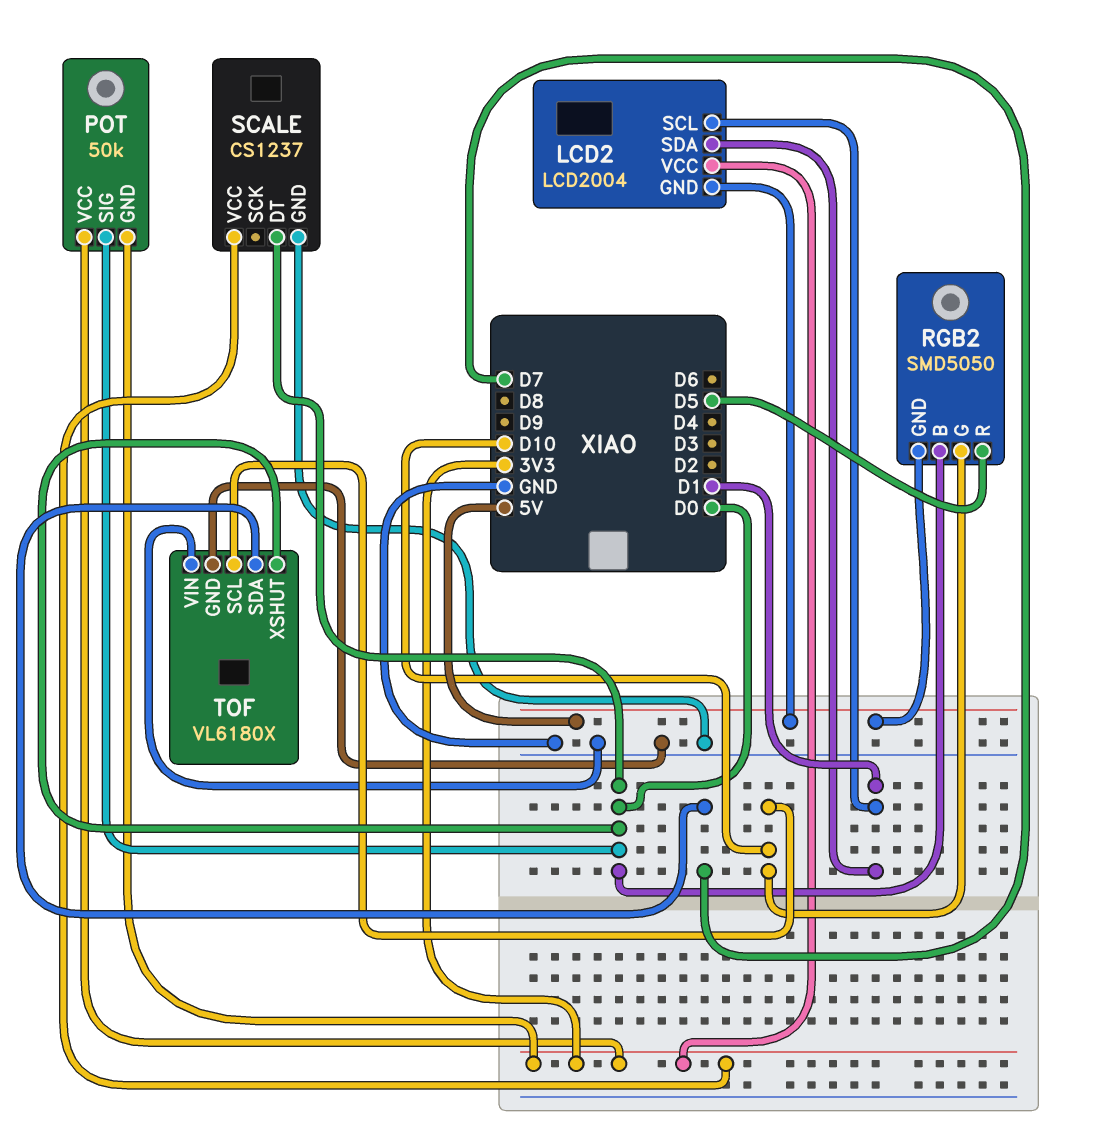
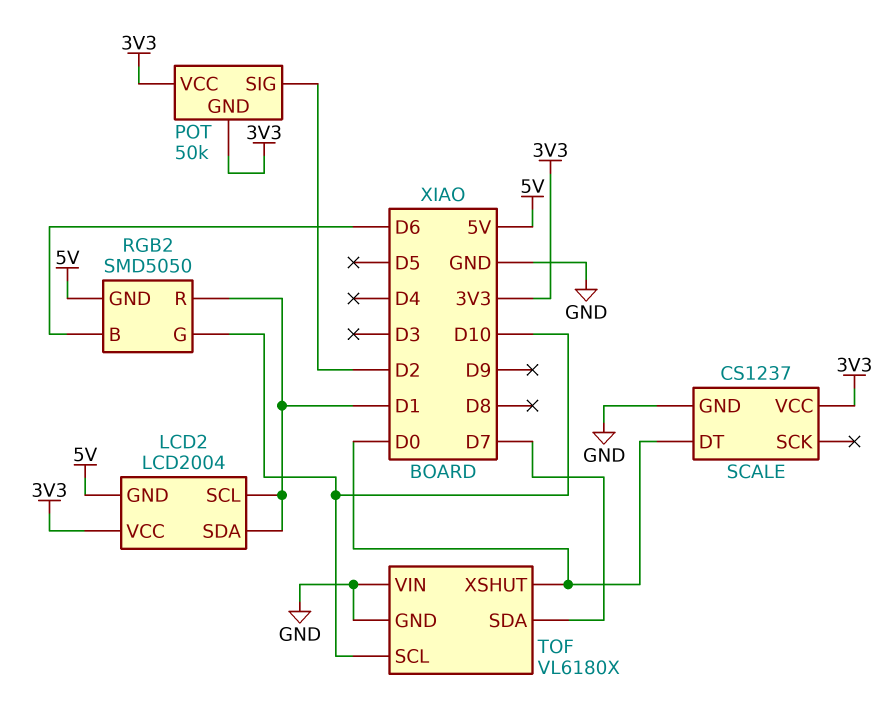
POT pin SIG: D0 -> D2
RGB2 pin B: D0 -> D6
RGB2 pin R: D5 -> D1

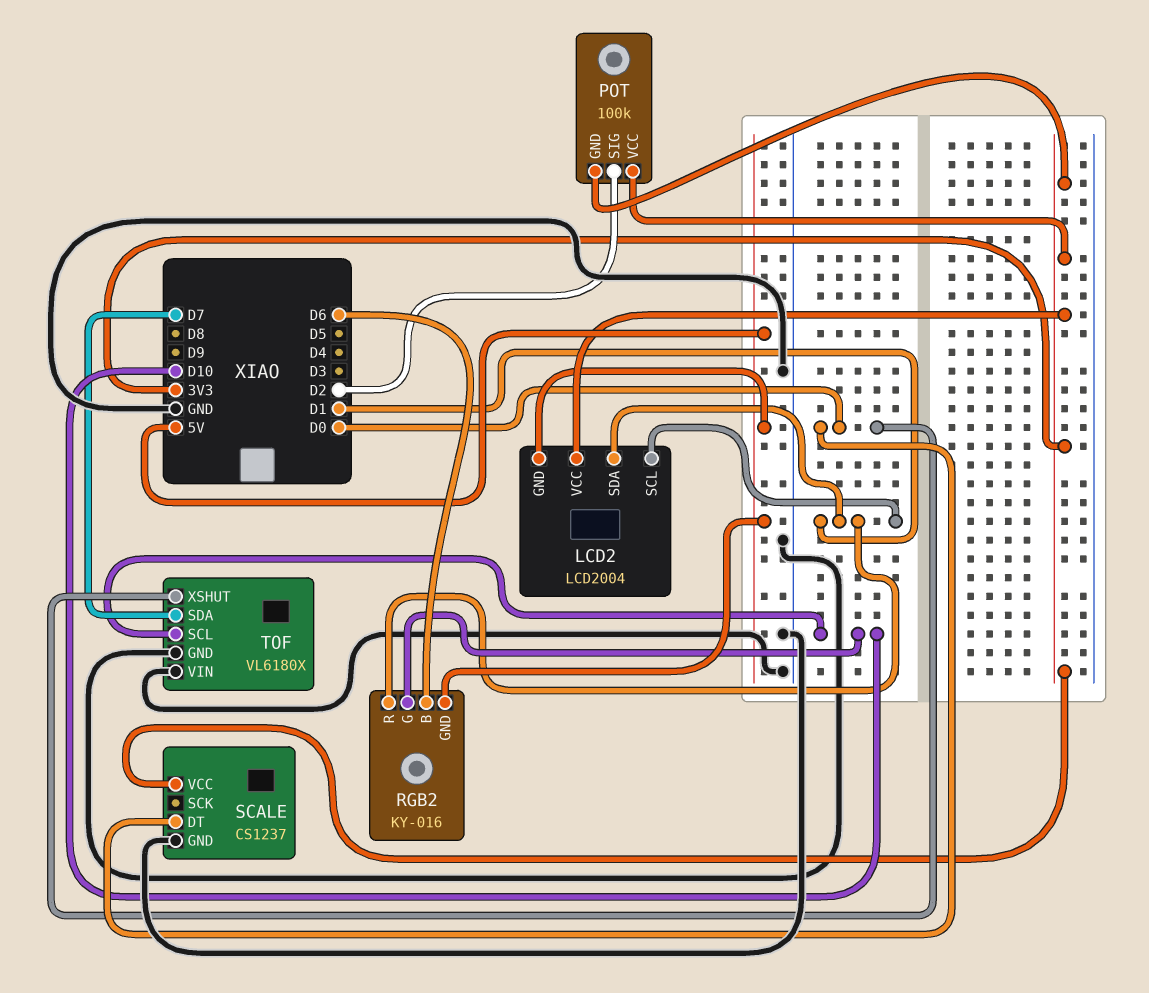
POT: 50k -> 100k
RGB2: SMD5050 -> KY-016

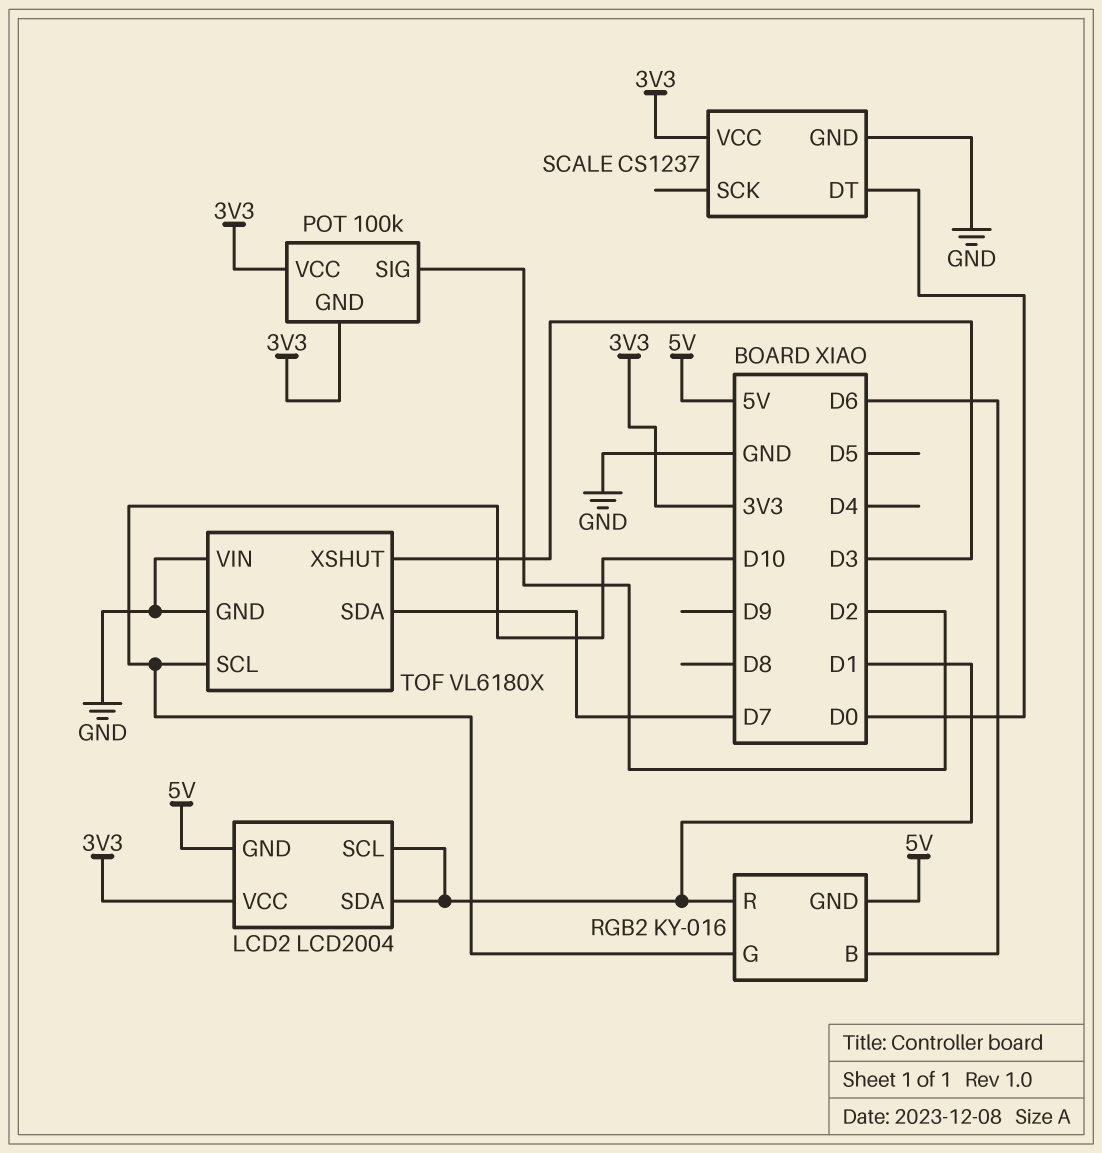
TOF pin XSHUT: D0 -> D3

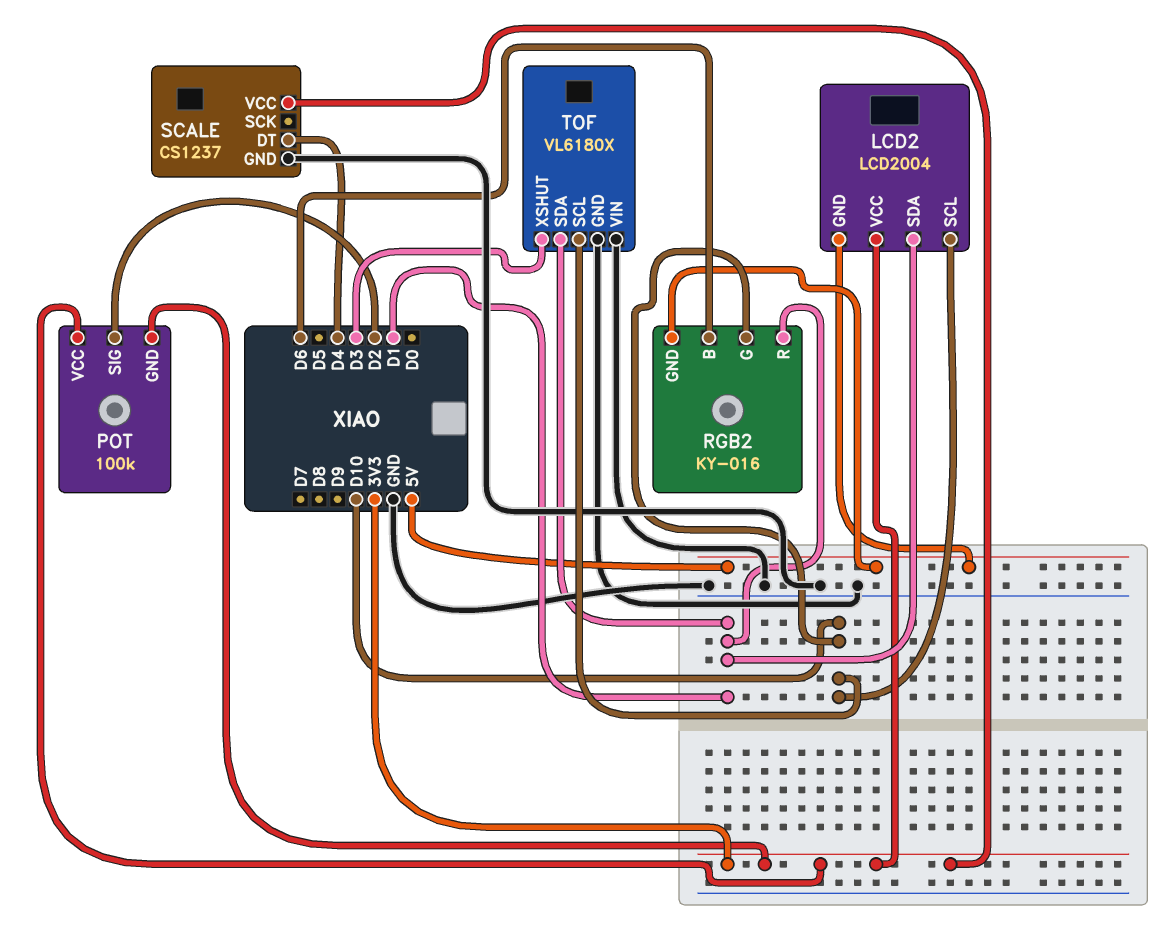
LCD2 pin SCL: D1 -> D10
SCALE pin DT: D0 -> D4
TOF pin SDA: D7 -> D1

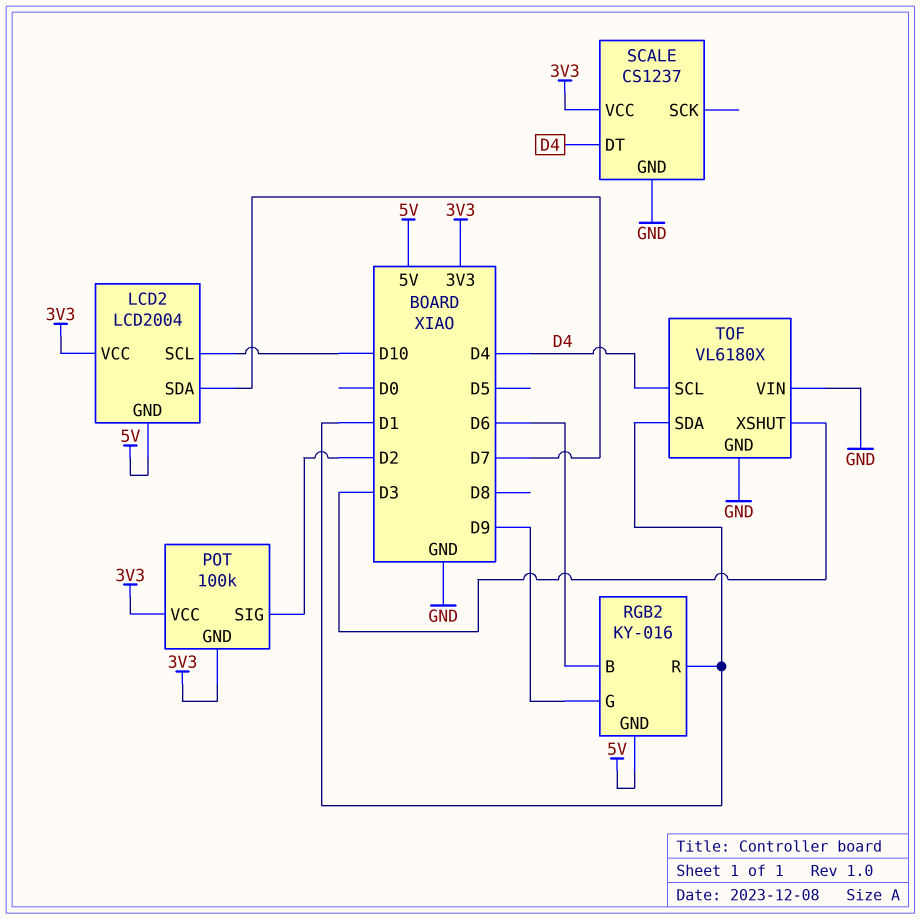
LCD2 pin SDA: D1 -> D7
RGB2 pin G: D10 -> D9
TOF pin SCL: D10 -> D4

